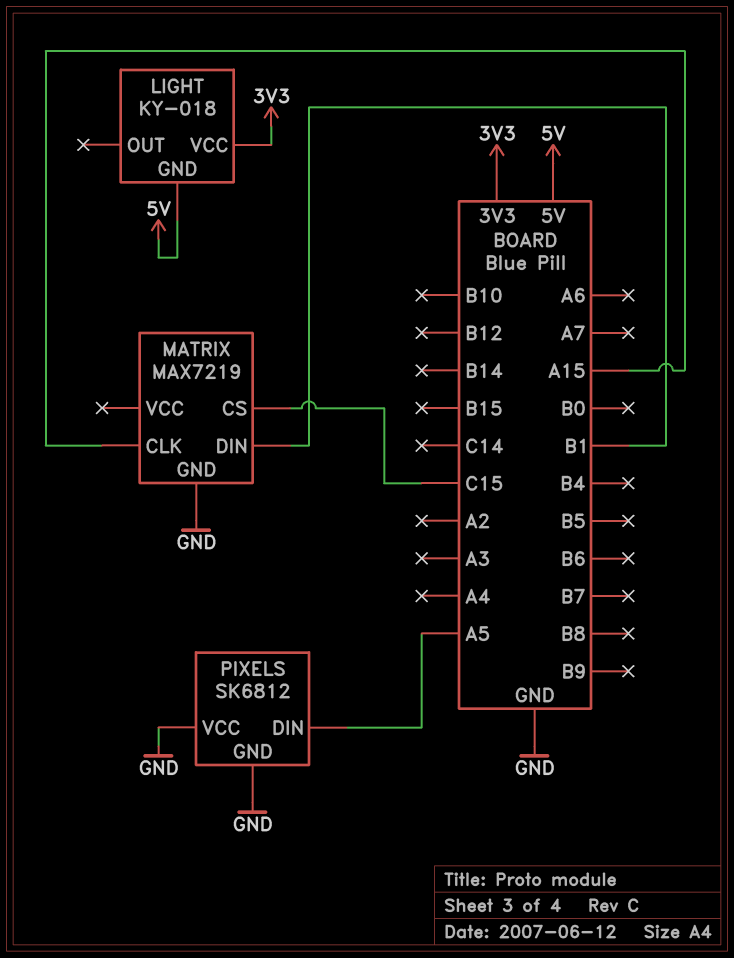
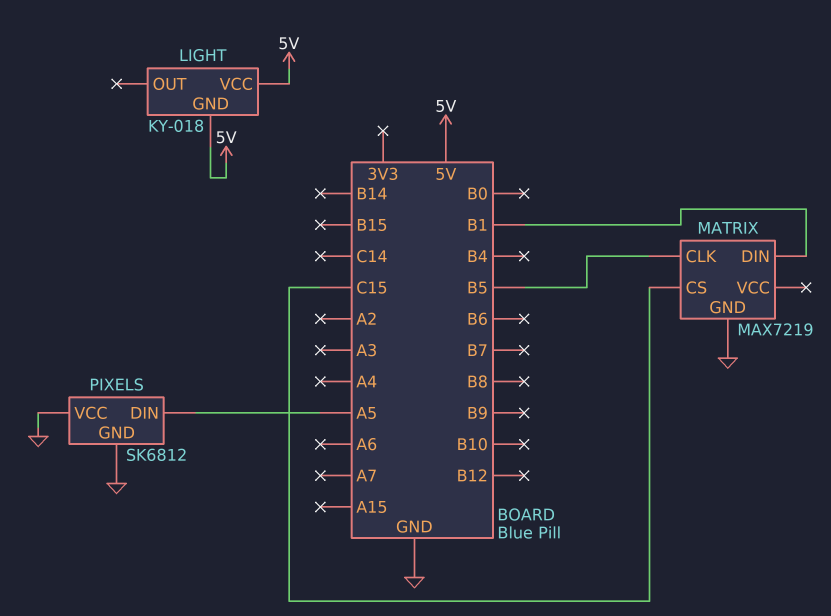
LIGHT pin VCC: 3V3 -> 5V
MATRIX pin CLK: A15 -> B5

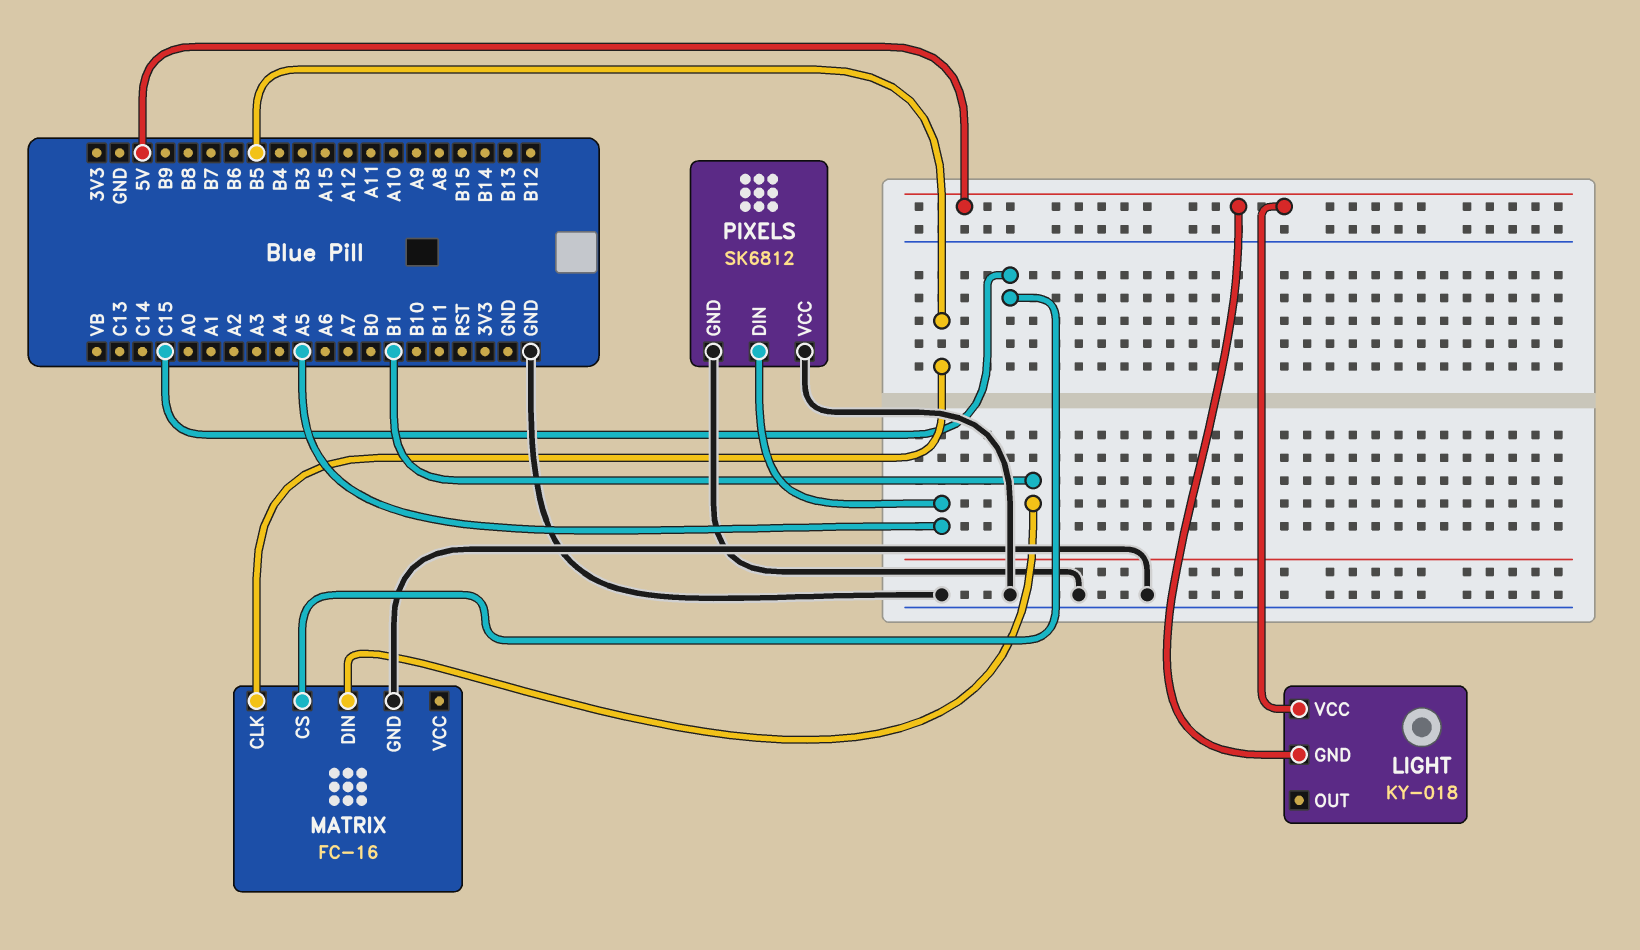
MATRIX: MAX7219 -> FC-16

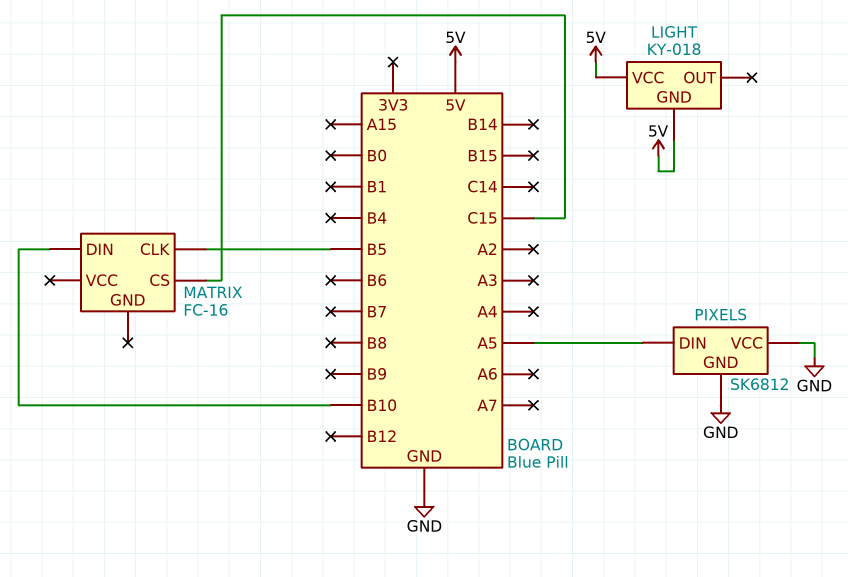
MATRIX pin DIN: B1 -> B10
MATRIX pin GND: GND -> none

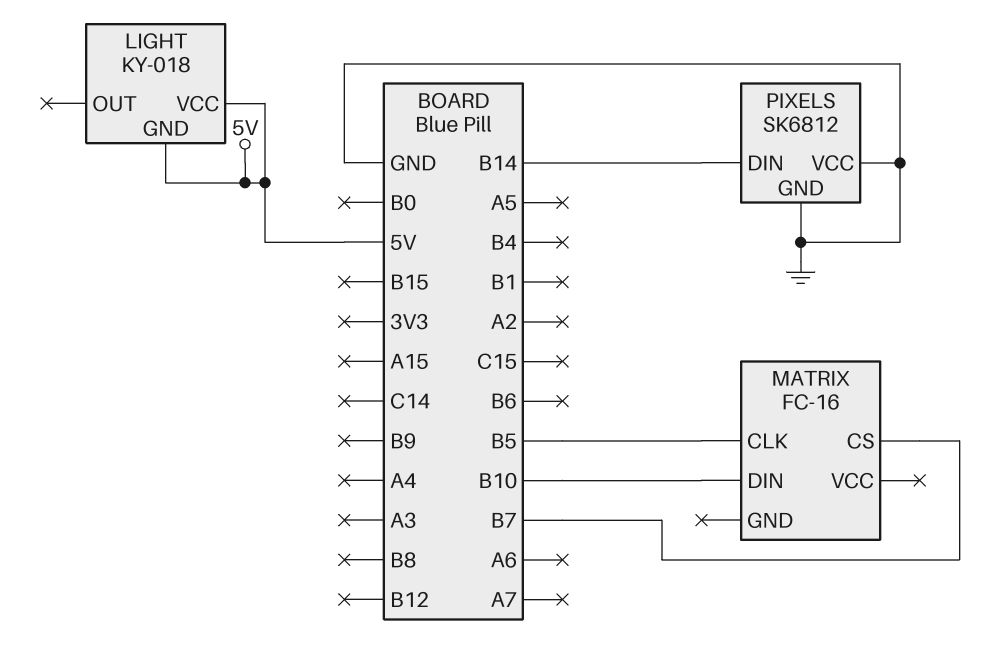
MATRIX pin CS: C15 -> B7
PIXELS pin DIN: A5 -> B14

